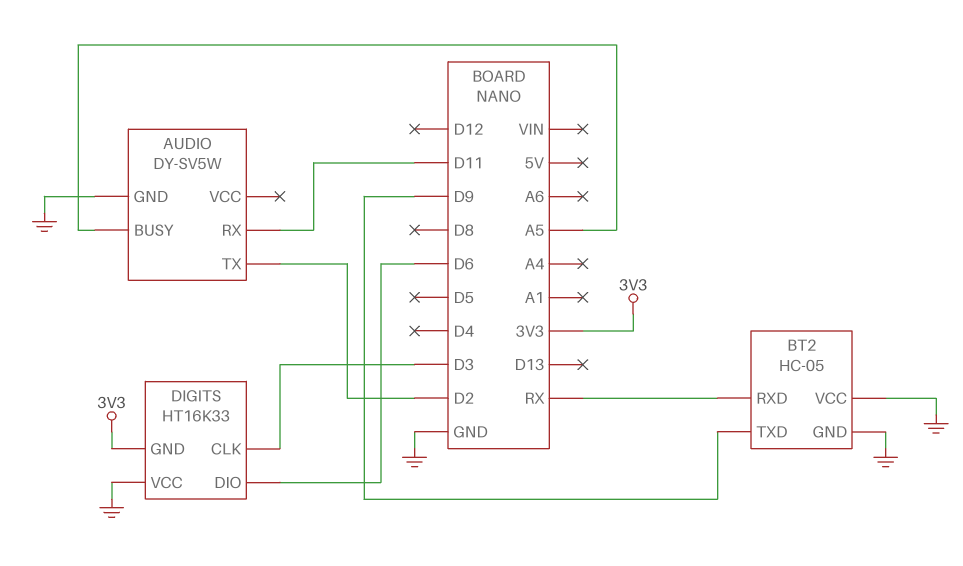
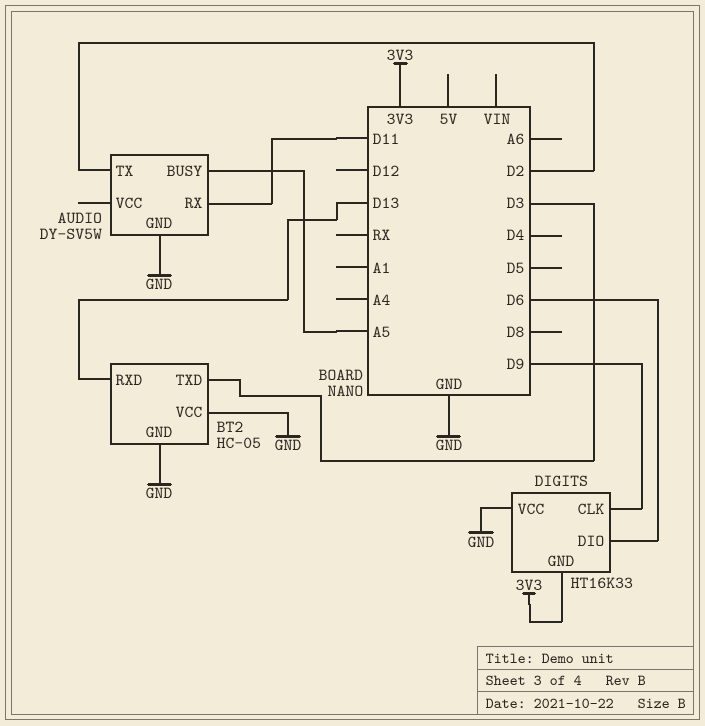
BT2 pin RXD: RX -> D13
BT2 pin TXD: D9 -> D3
DIGITS pin CLK: D3 -> D9

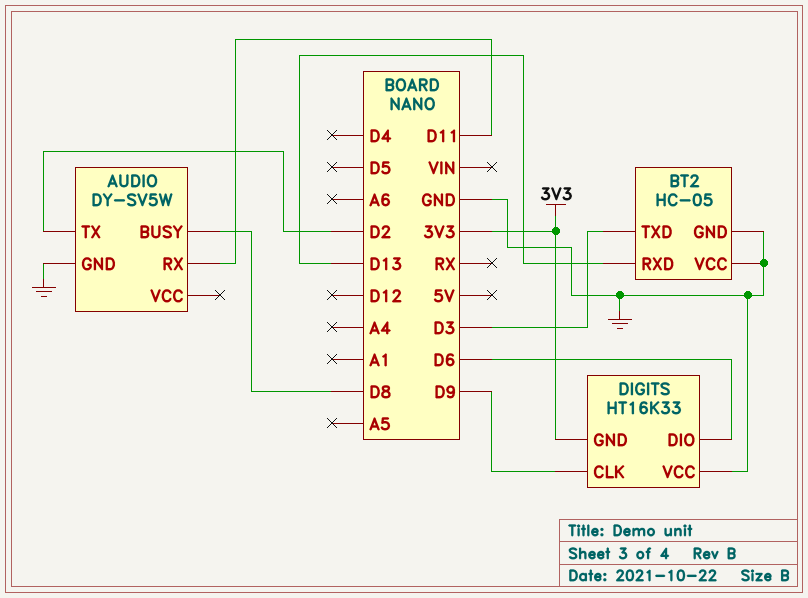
AUDIO pin BUSY: A5 -> D8

